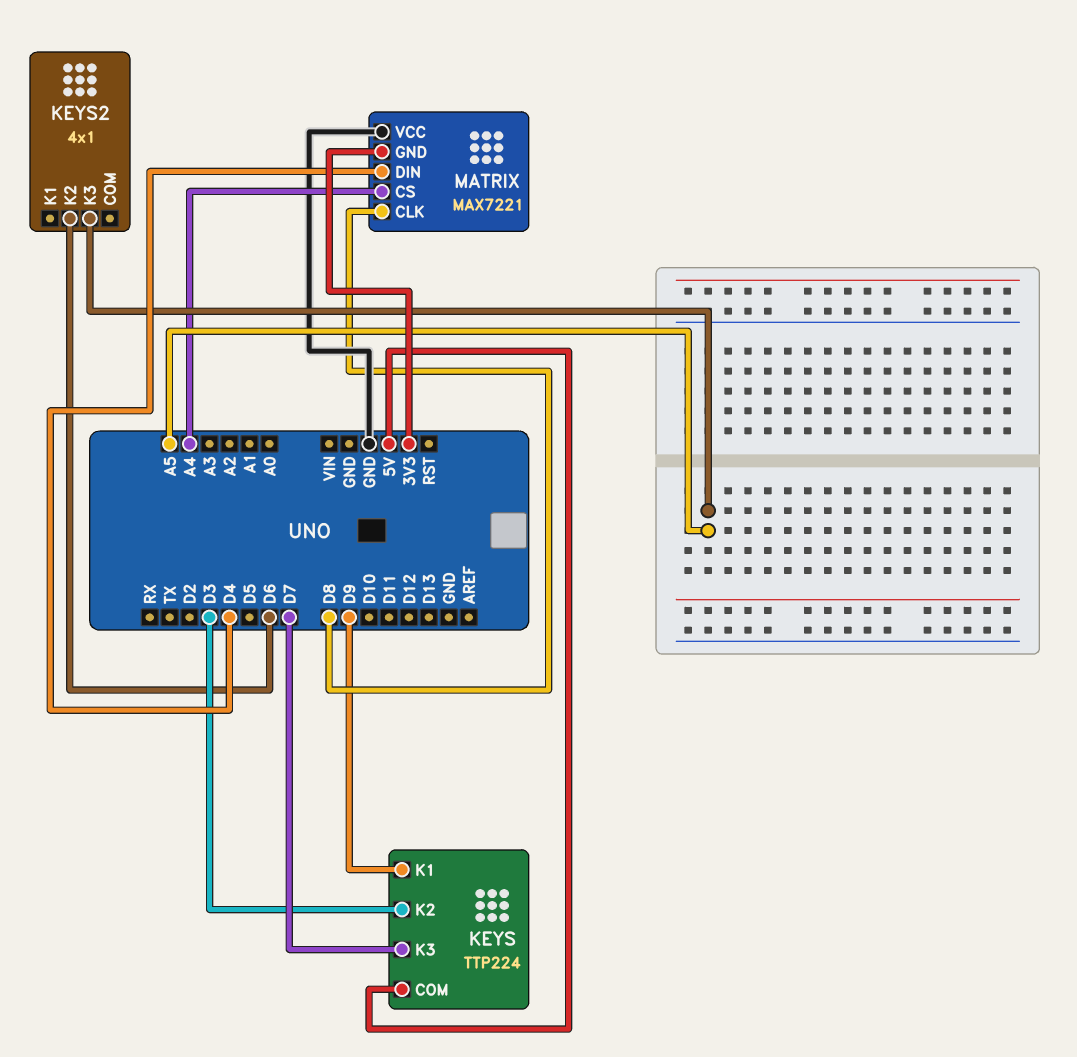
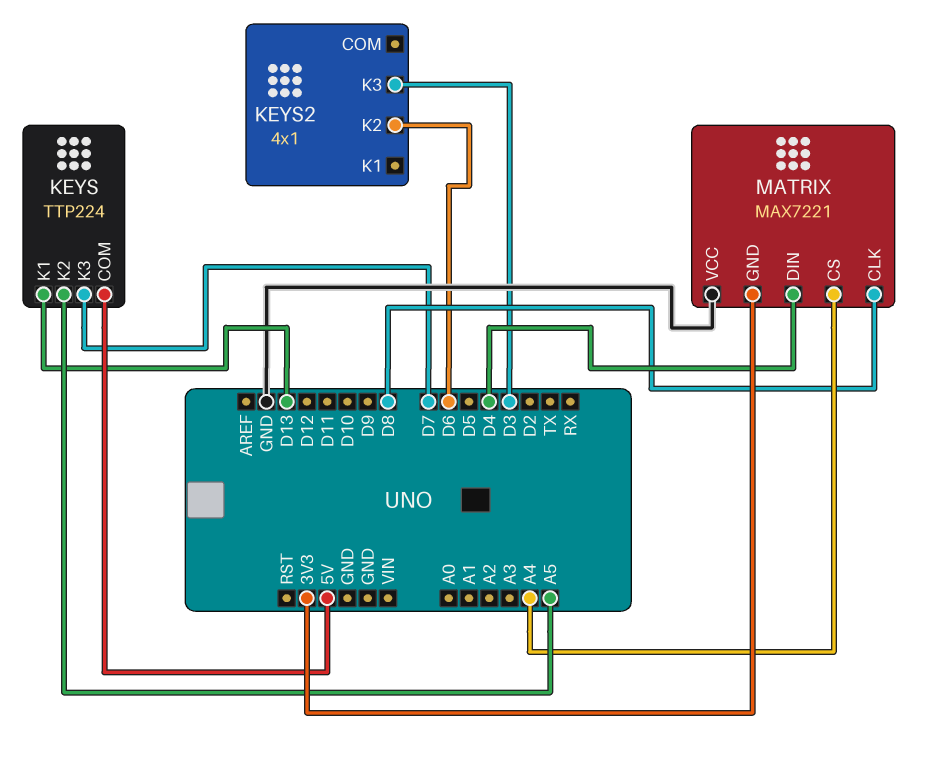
KEYS pin K1: D9 -> D13
KEYS pin K2: D3 -> A5
KEYS2 pin K3: A5 -> D3

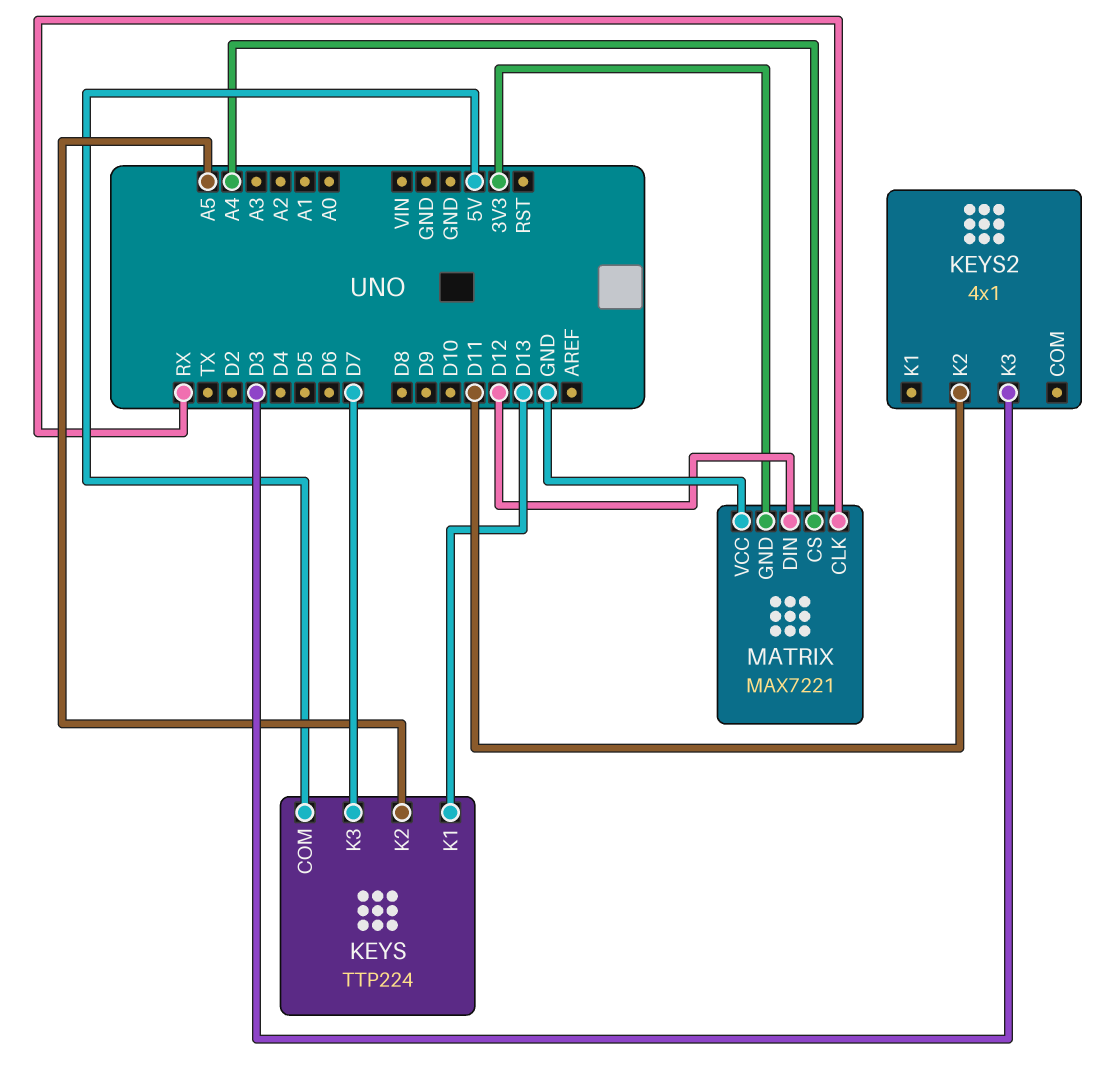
KEYS2 pin K2: D6 -> D11
MATRIX pin CLK: D8 -> RX
MATRIX pin DIN: D4 -> D12

